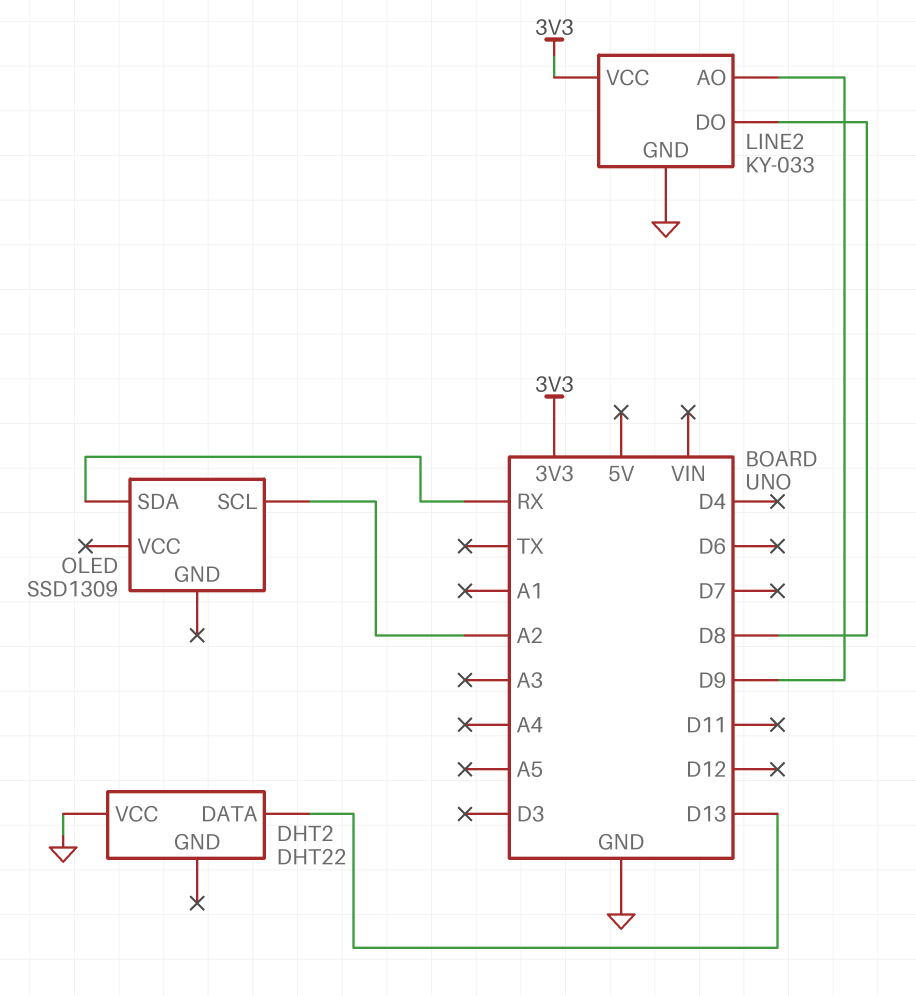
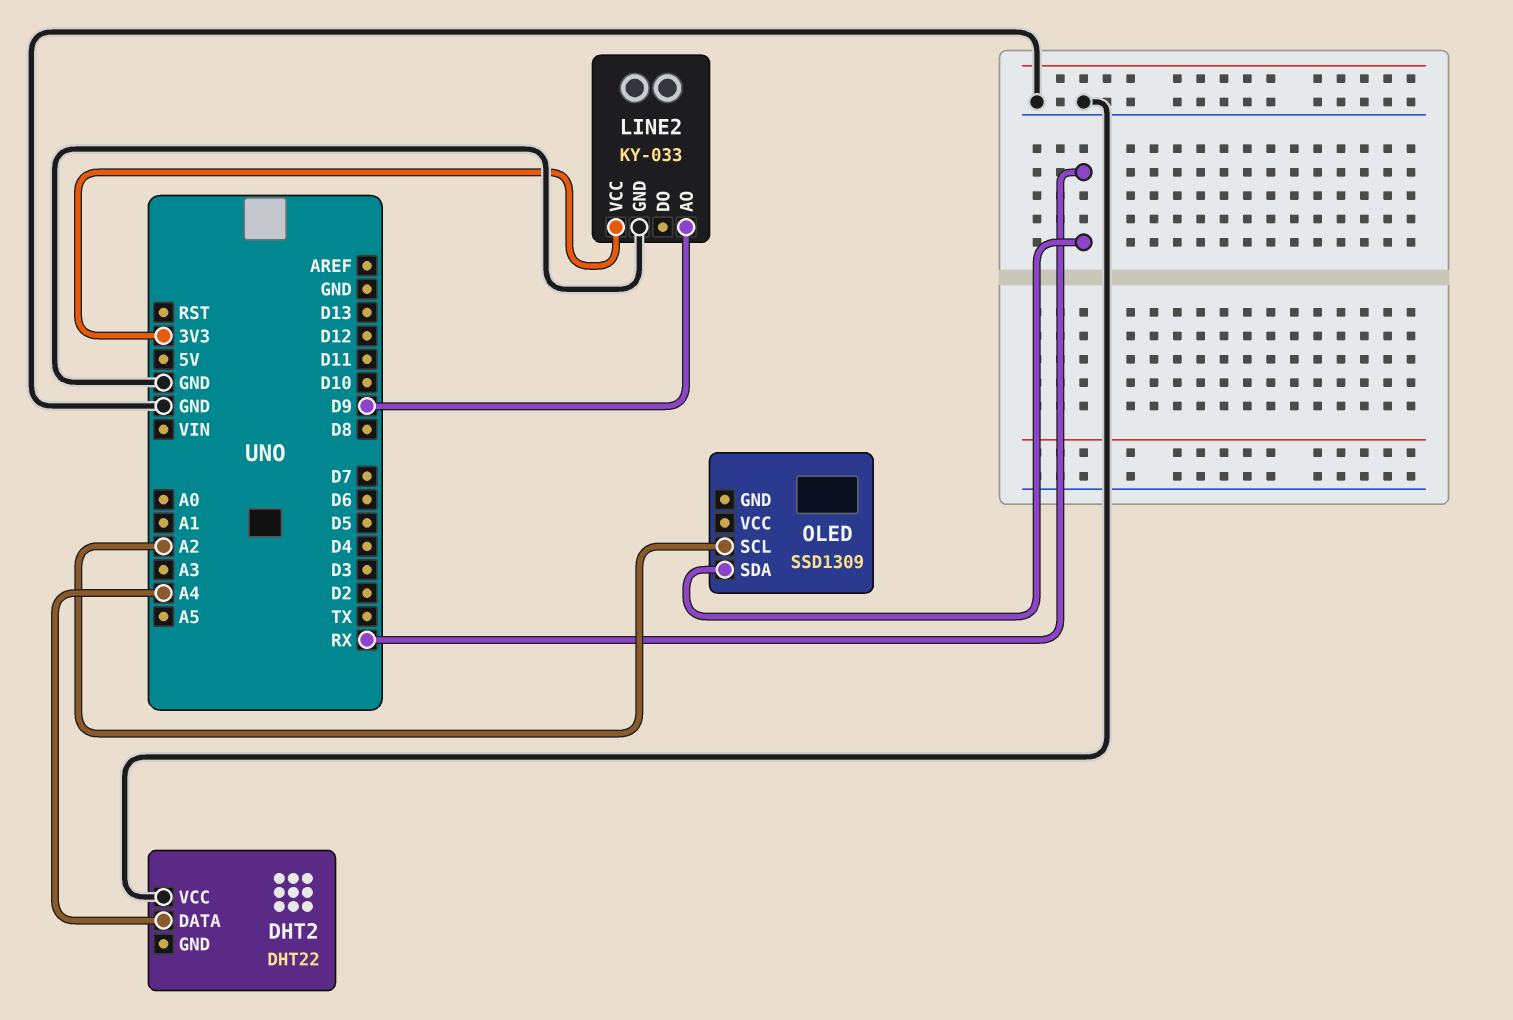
DHT2 pin DATA: D13 -> A4
LINE2 pin DO: D8 -> none

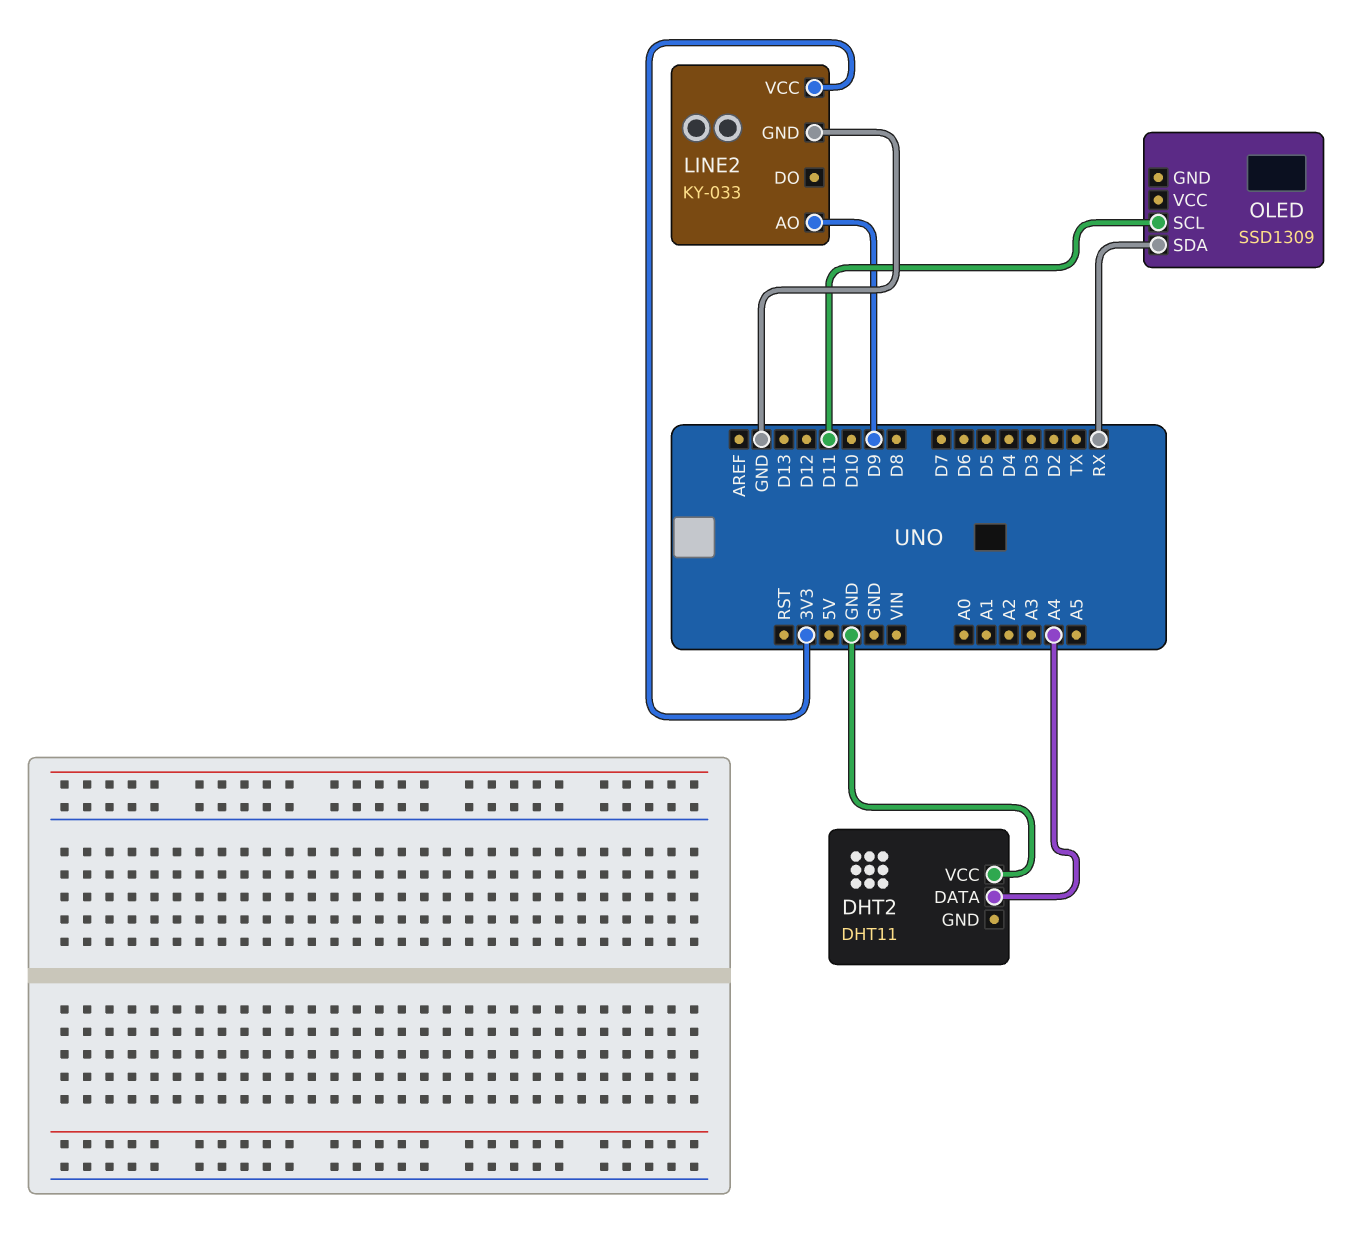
DHT2: DHT22 -> DHT11
OLED pin SCL: A2 -> D11

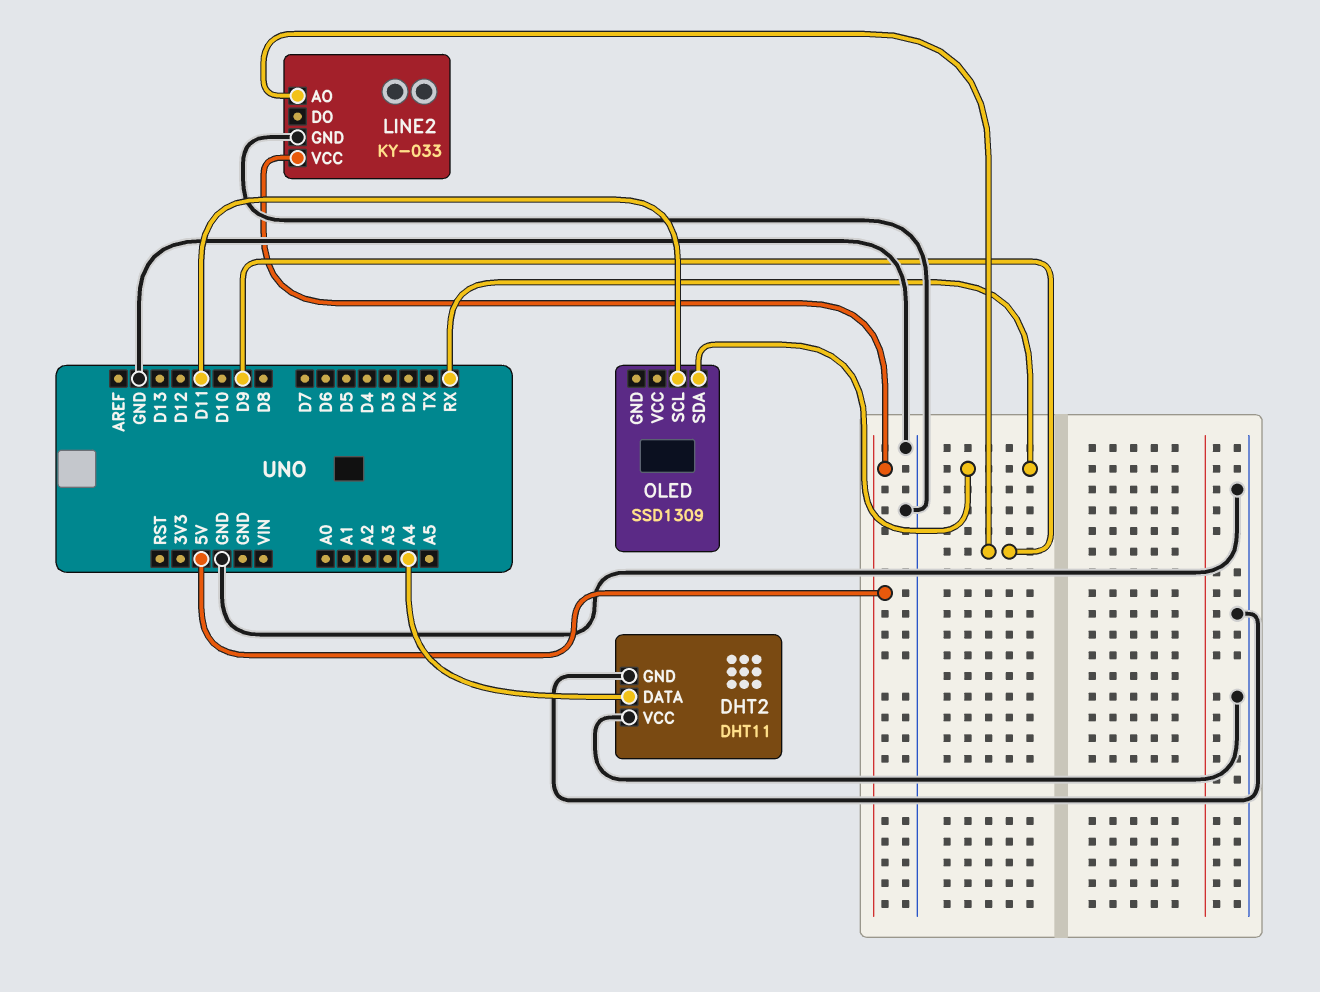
DHT2 pin GND: none -> GND
LINE2 pin VCC: 3V3 -> 5V

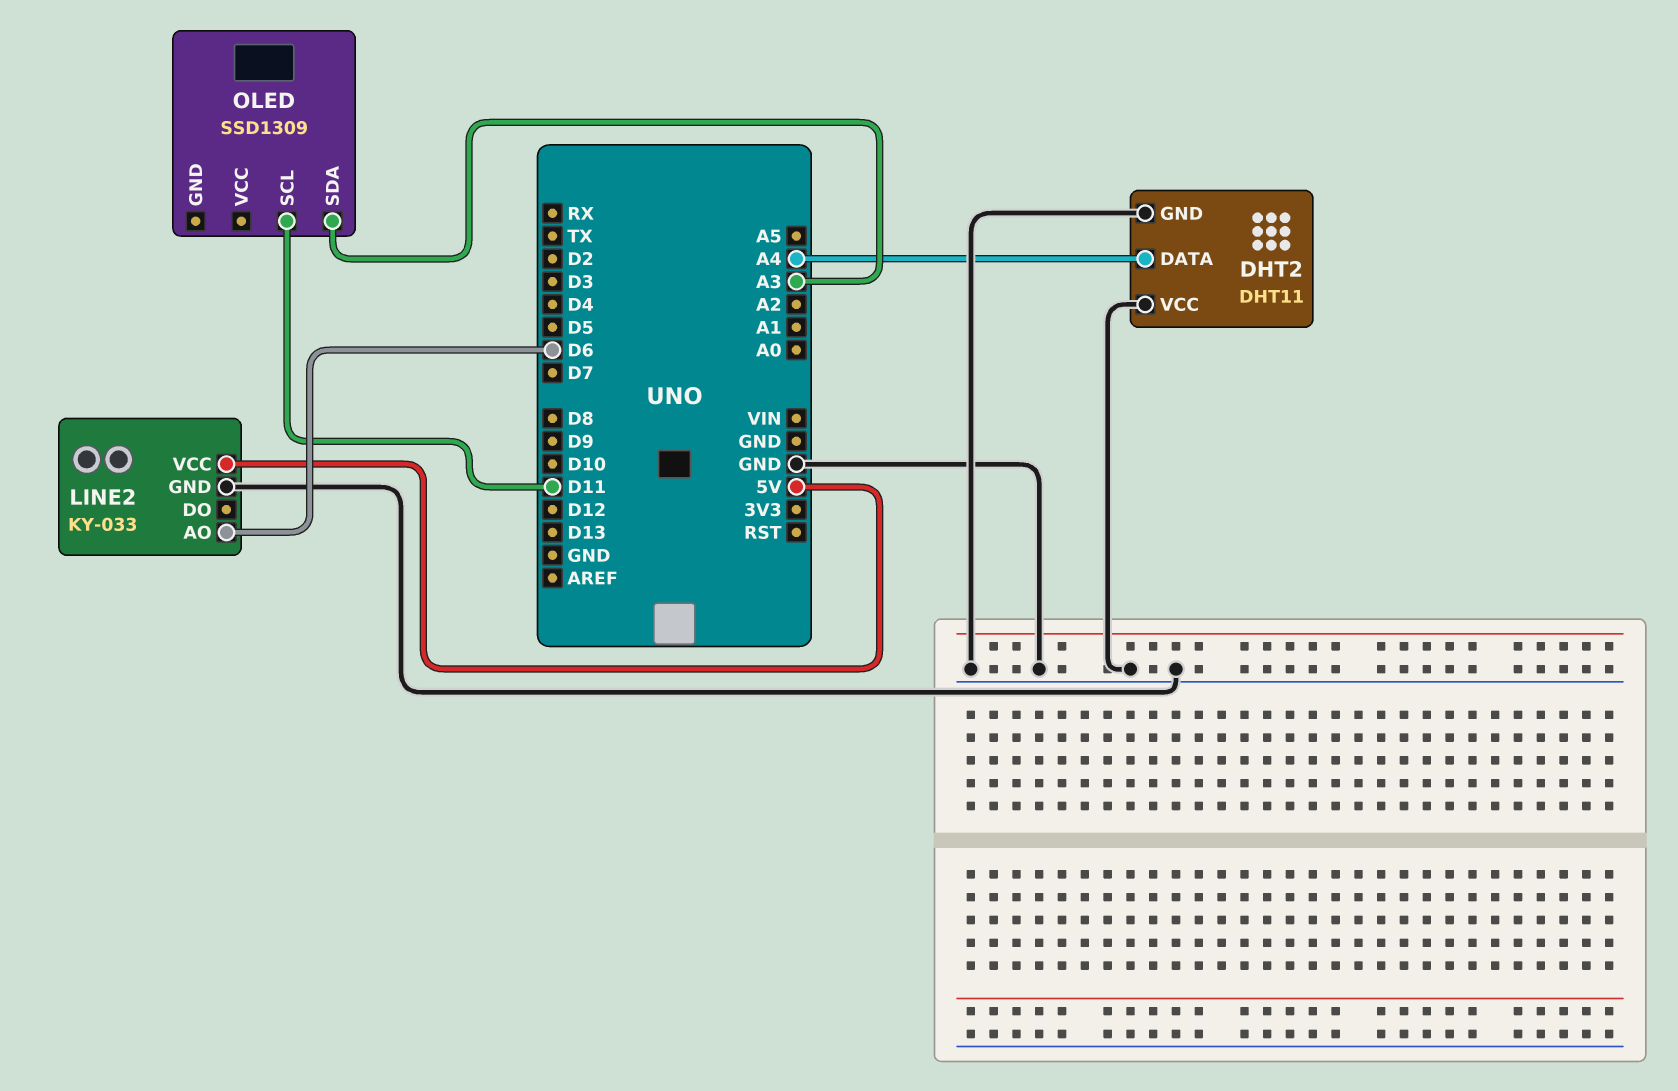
LINE2 pin AO: D9 -> D6
OLED pin SDA: RX -> A3

